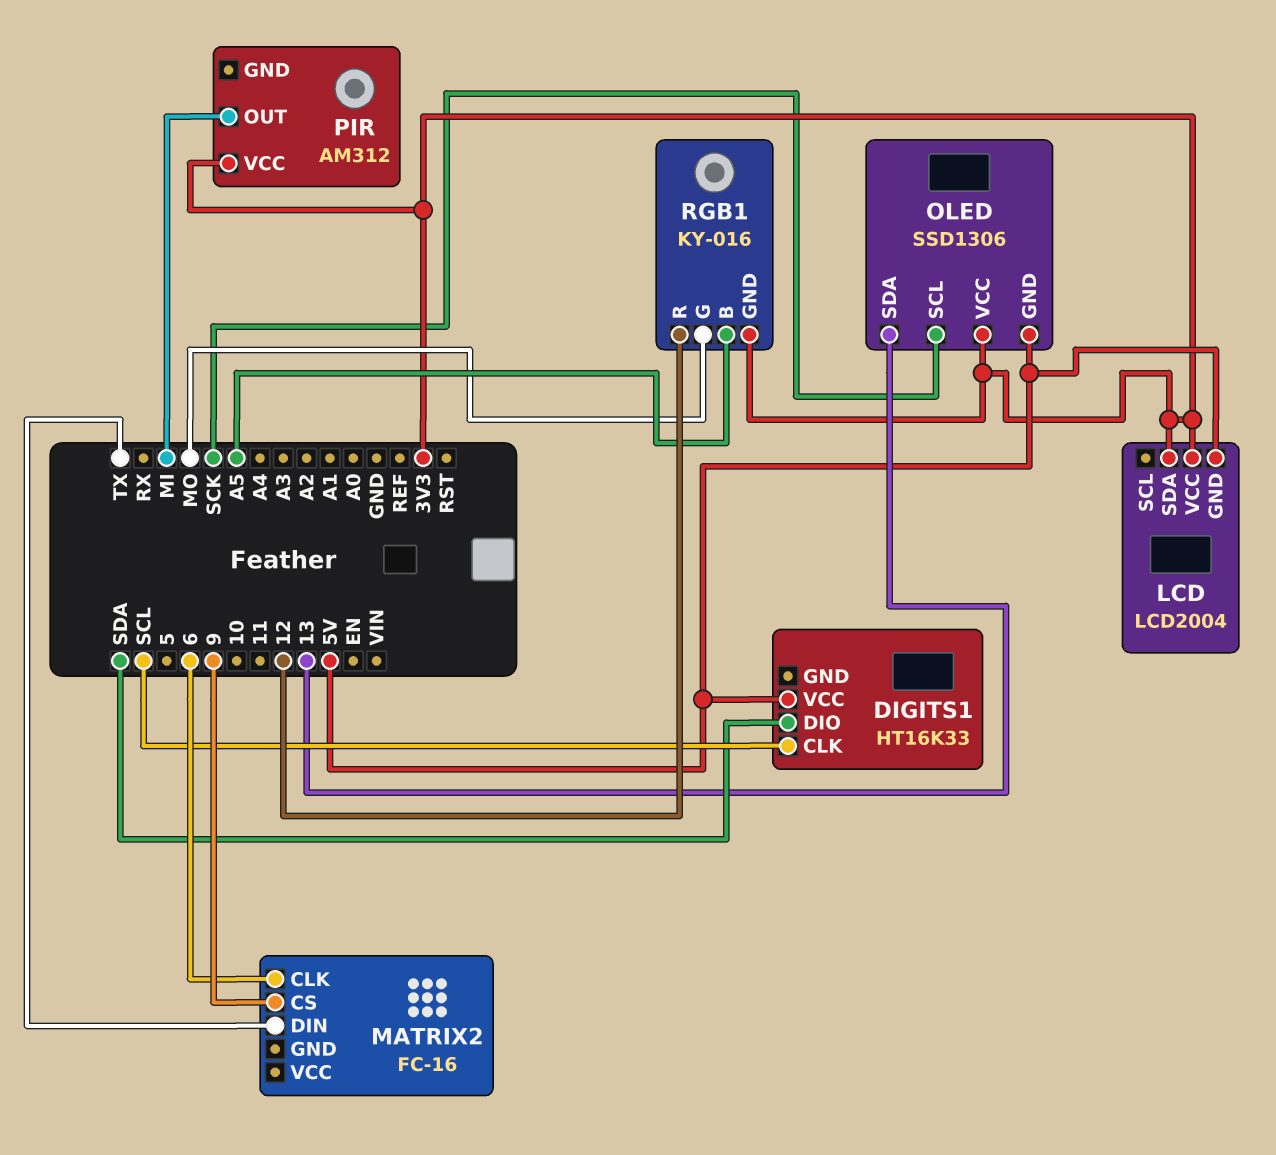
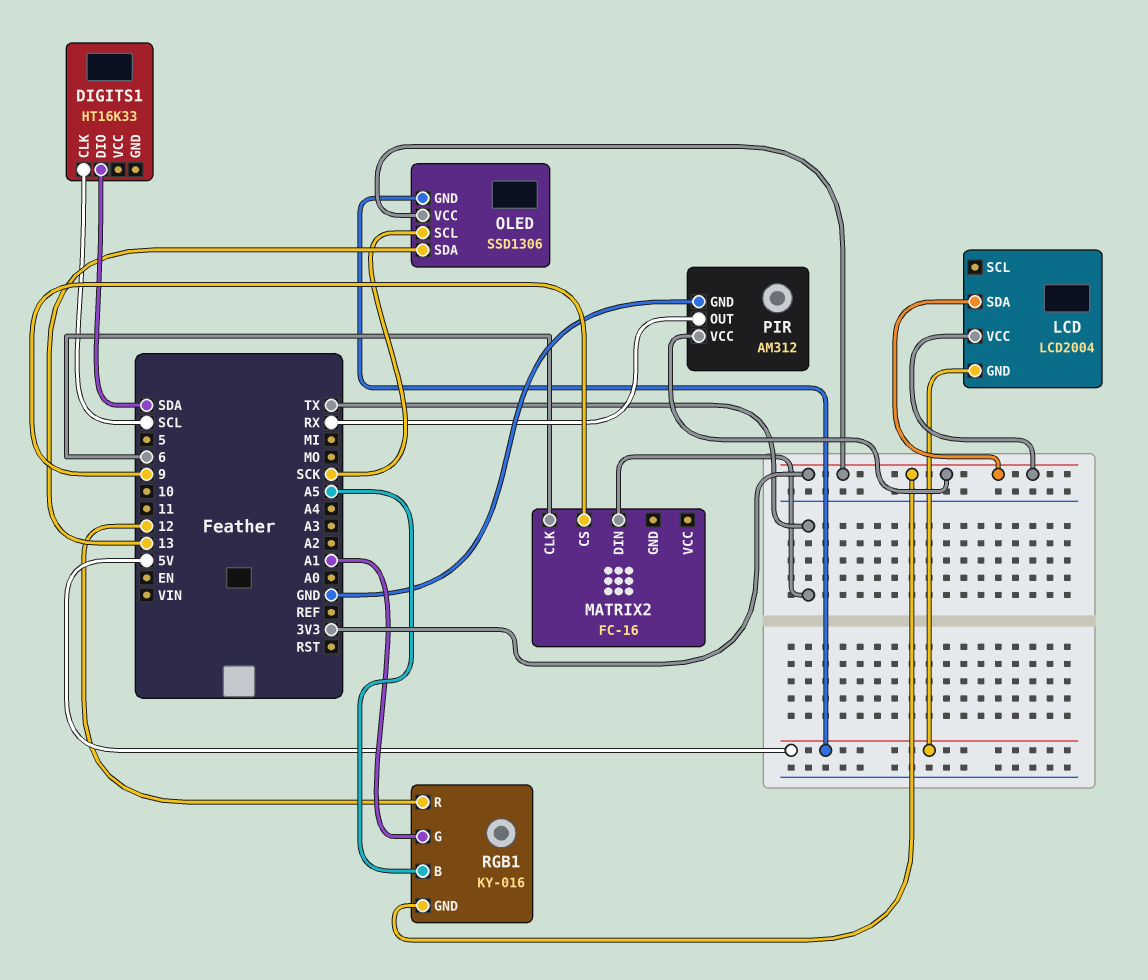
DIGITS1 pin VCC: 5V -> none
PIR pin GND: none -> GND
PIR pin OUT: MI -> RX
RGB1 pin G: MO -> A1

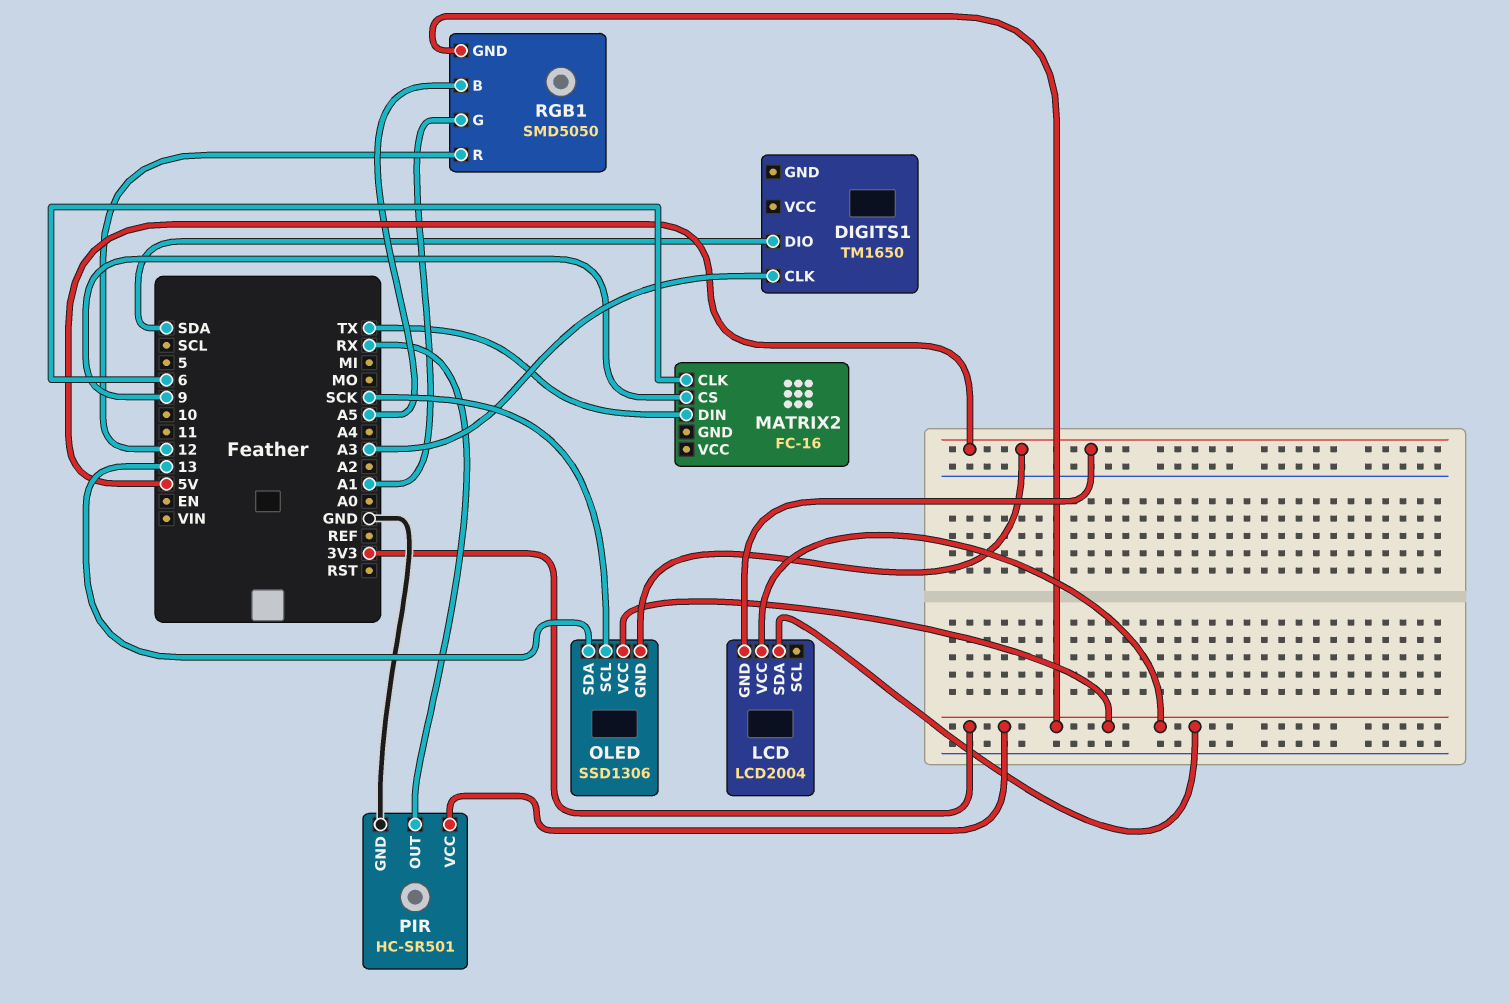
DIGITS1: HT16K33 -> TM1650
DIGITS1 pin CLK: SCL -> A3
PIR: AM312 -> HC-SR501
RGB1: KY-016 -> SMD5050

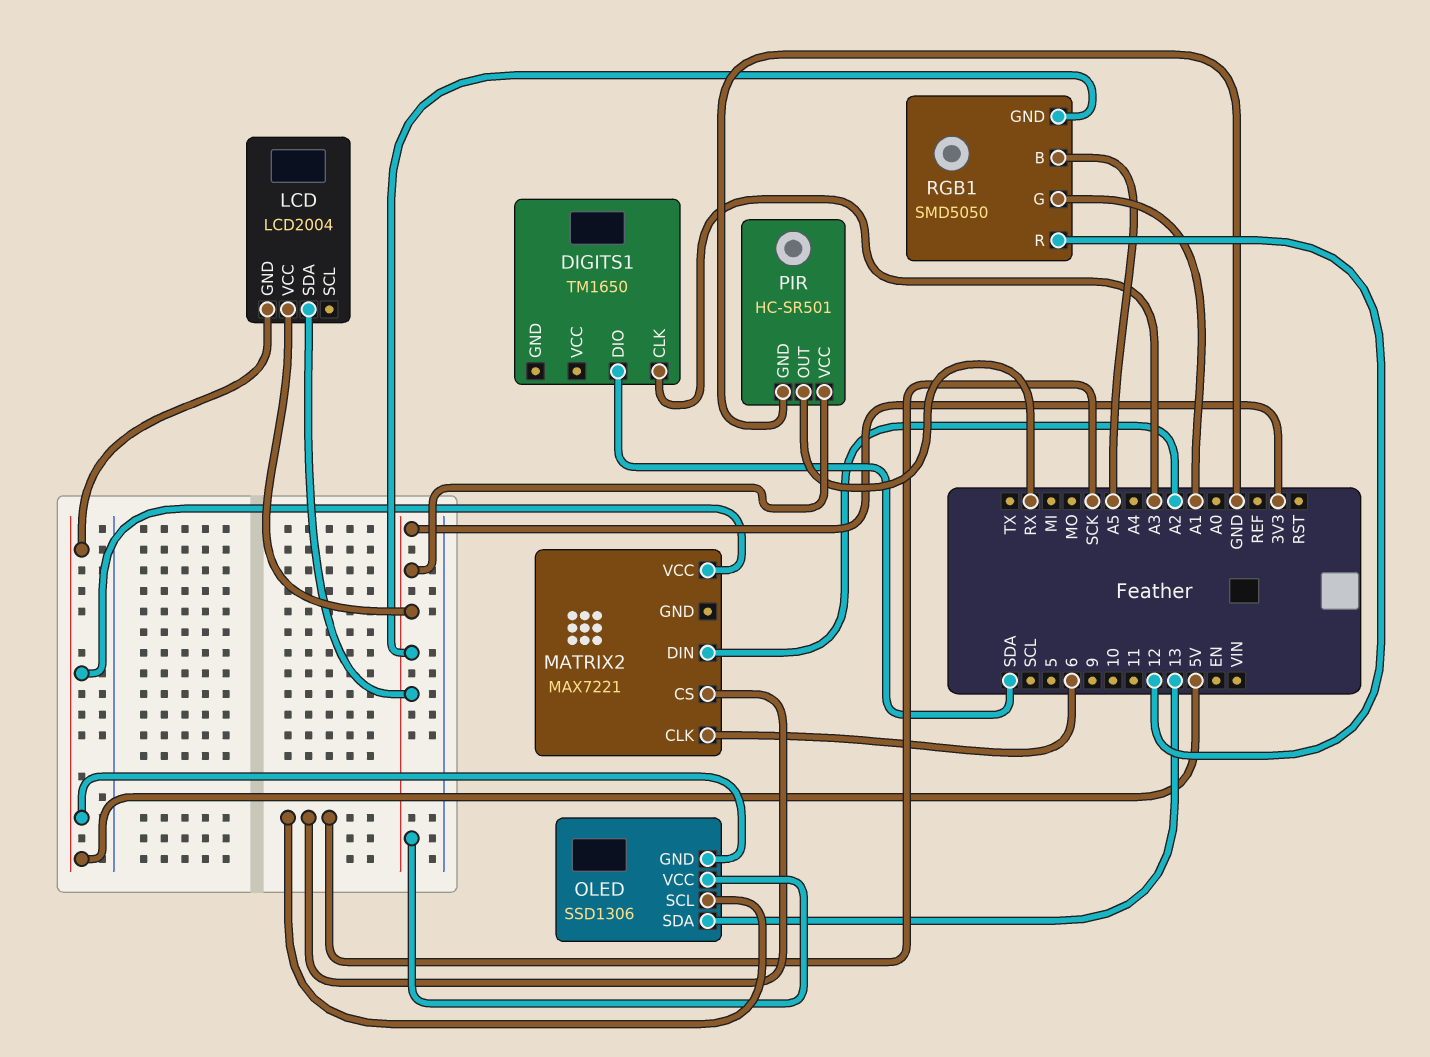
MATRIX2: FC-16 -> MAX7221
MATRIX2 pin CS: 9 -> SCK
MATRIX2 pin DIN: TX -> A2
MATRIX2 pin VCC: none -> 5V

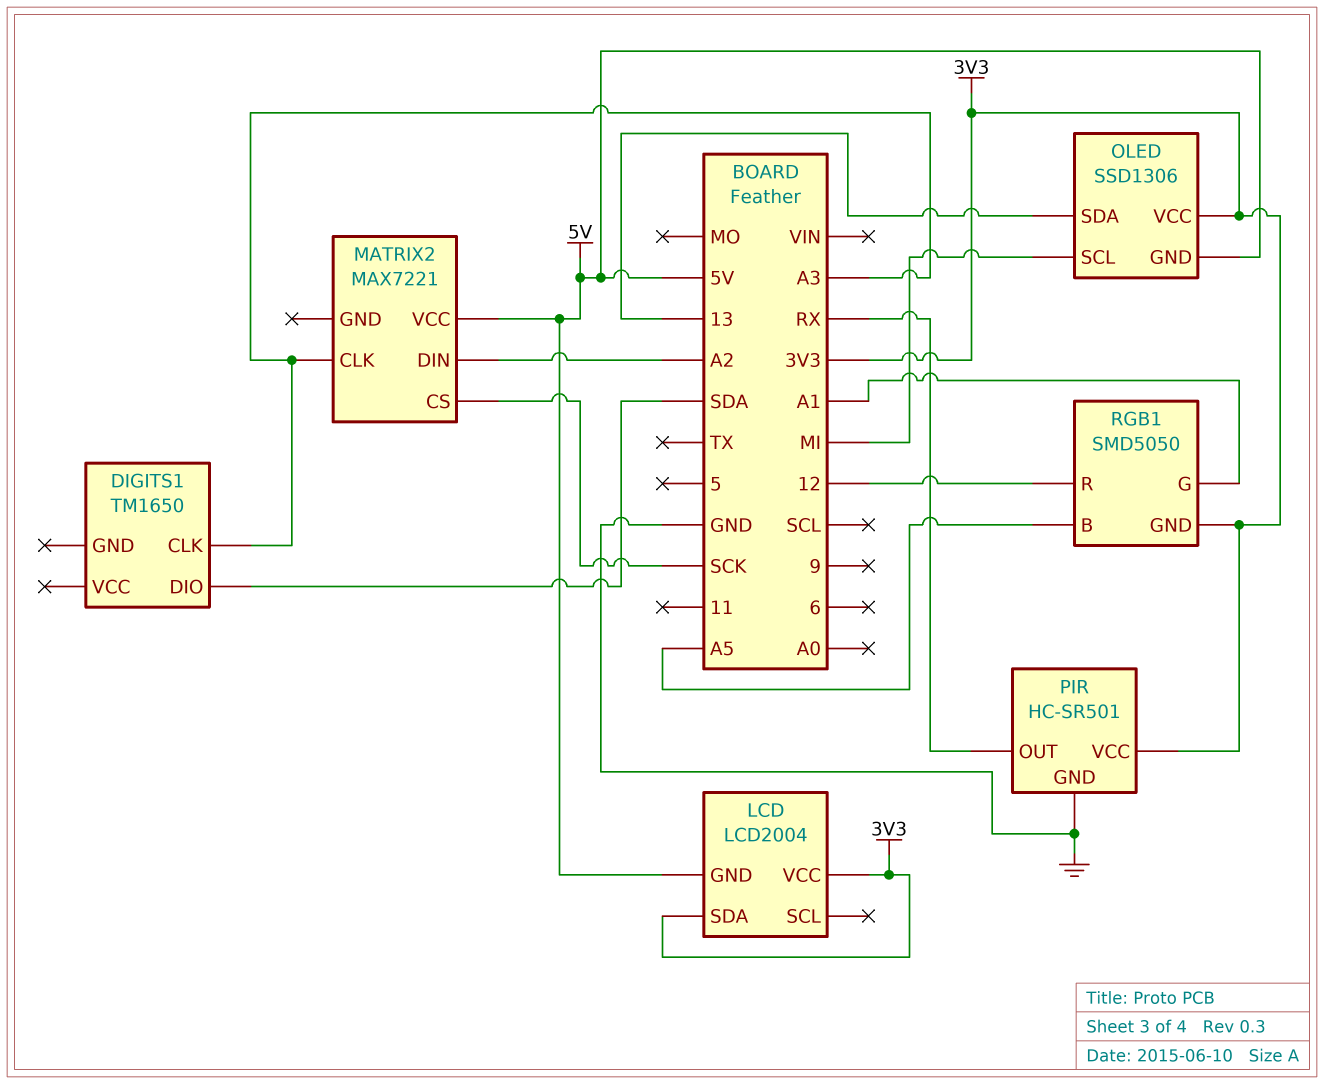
MATRIX2 pin CLK: 6 -> A3
OLED pin SCL: SCK -> MI

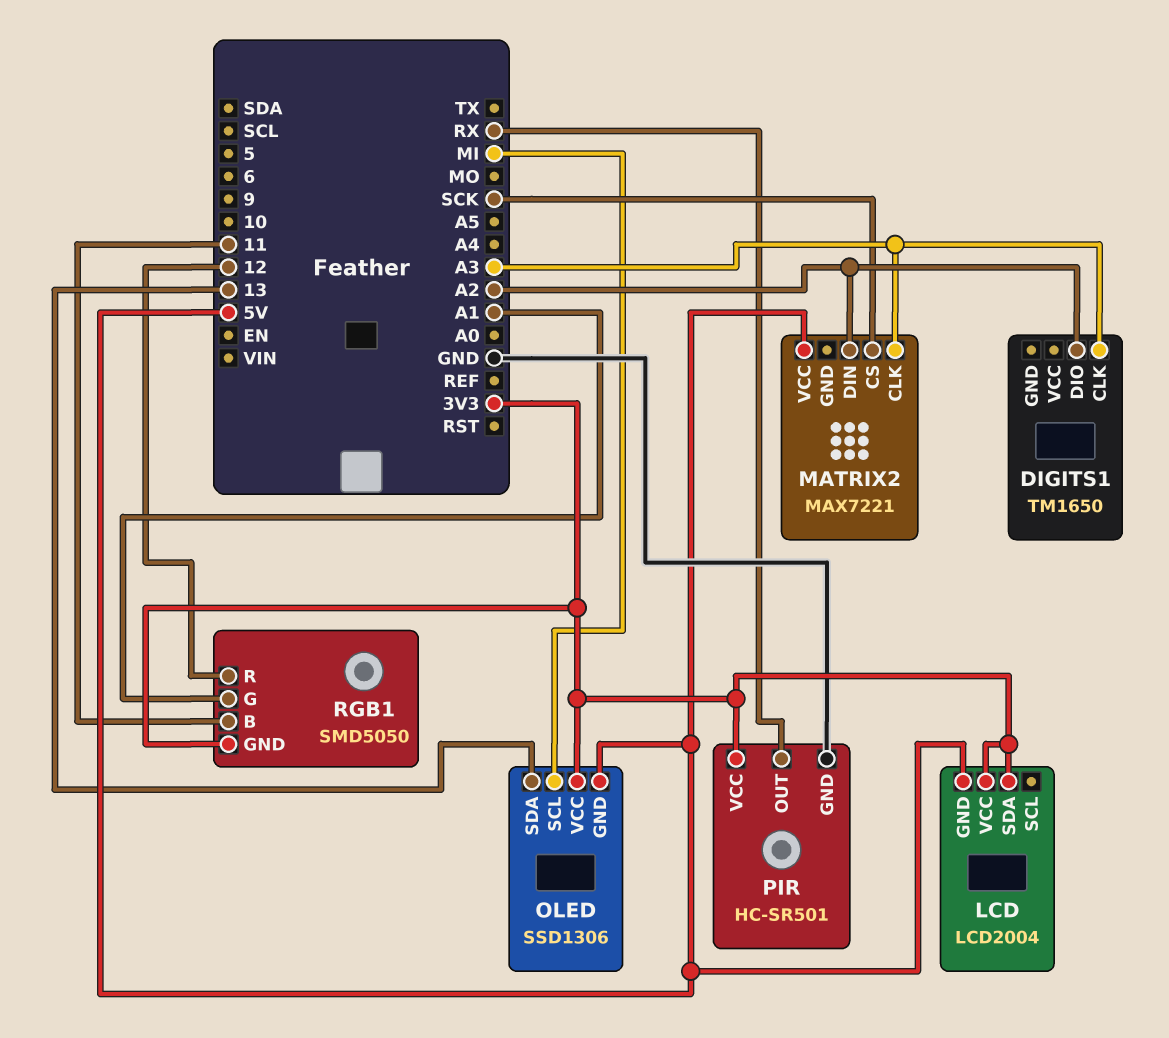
DIGITS1 pin DIO: SDA -> A2
RGB1 pin B: A5 -> 11

